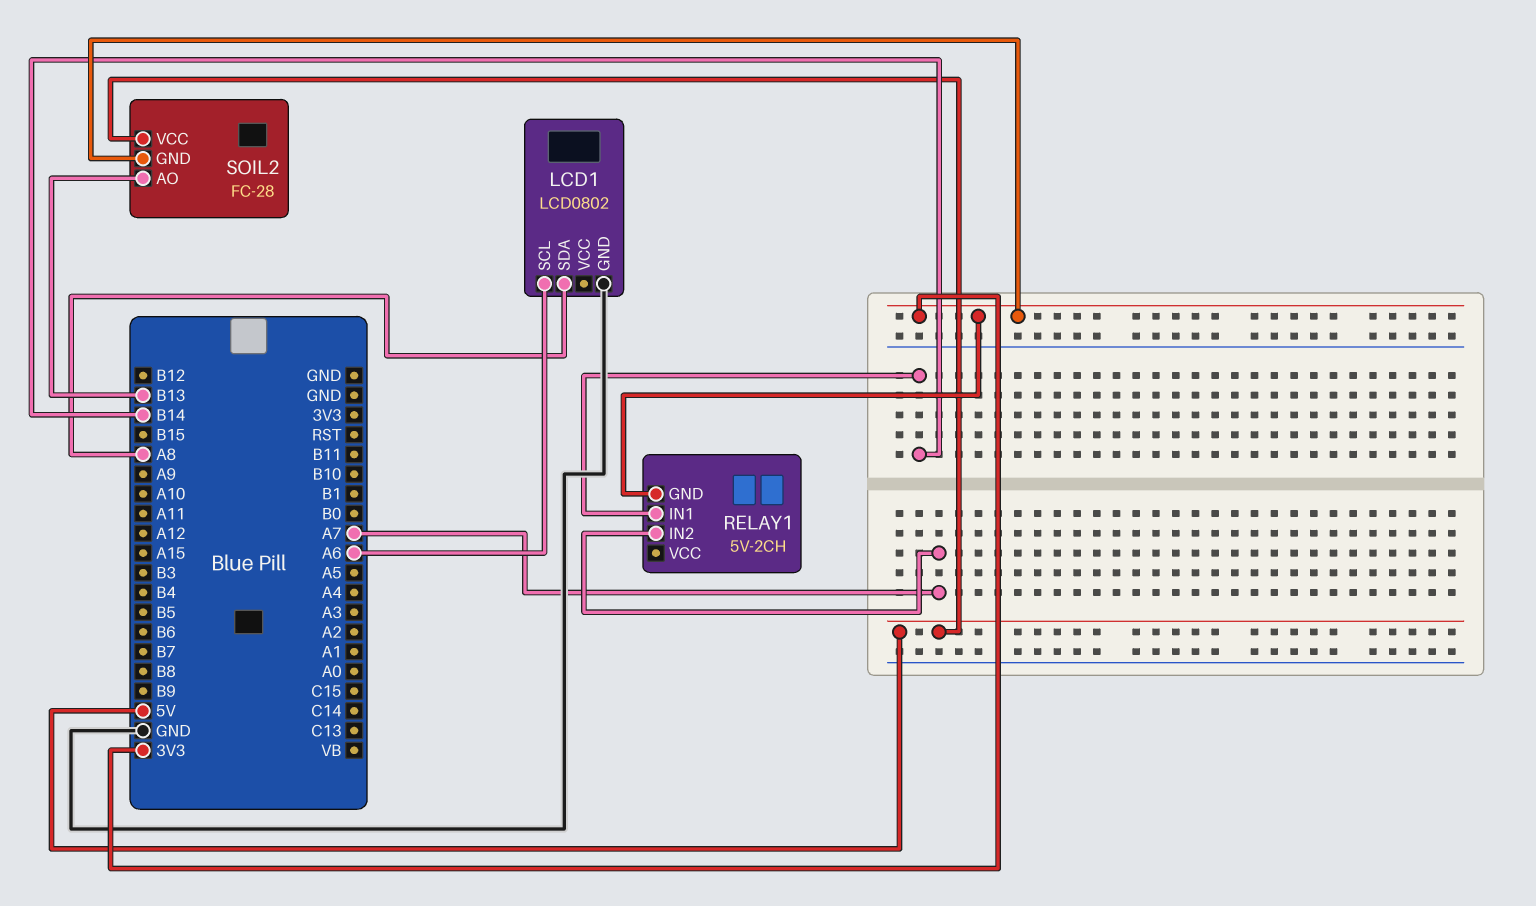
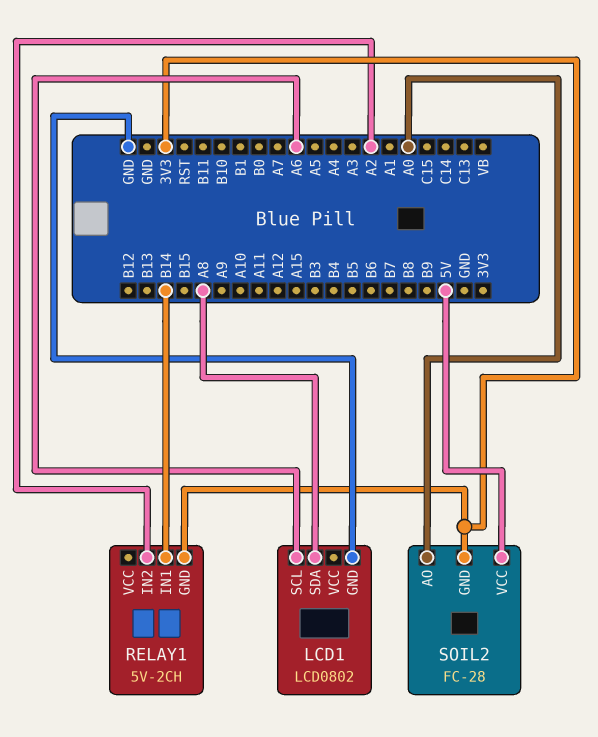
RELAY1 pin IN2: A7 -> A2
SOIL2 pin AO: B13 -> A0

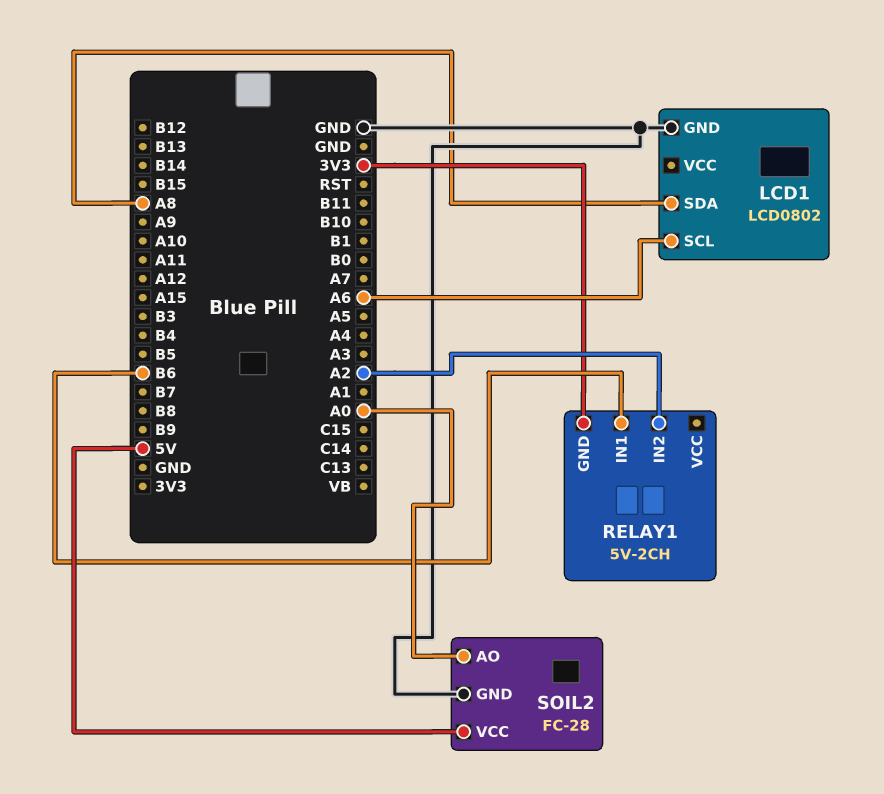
RELAY1 pin IN1: B14 -> B6
SOIL2 pin GND: 3V3 -> GND

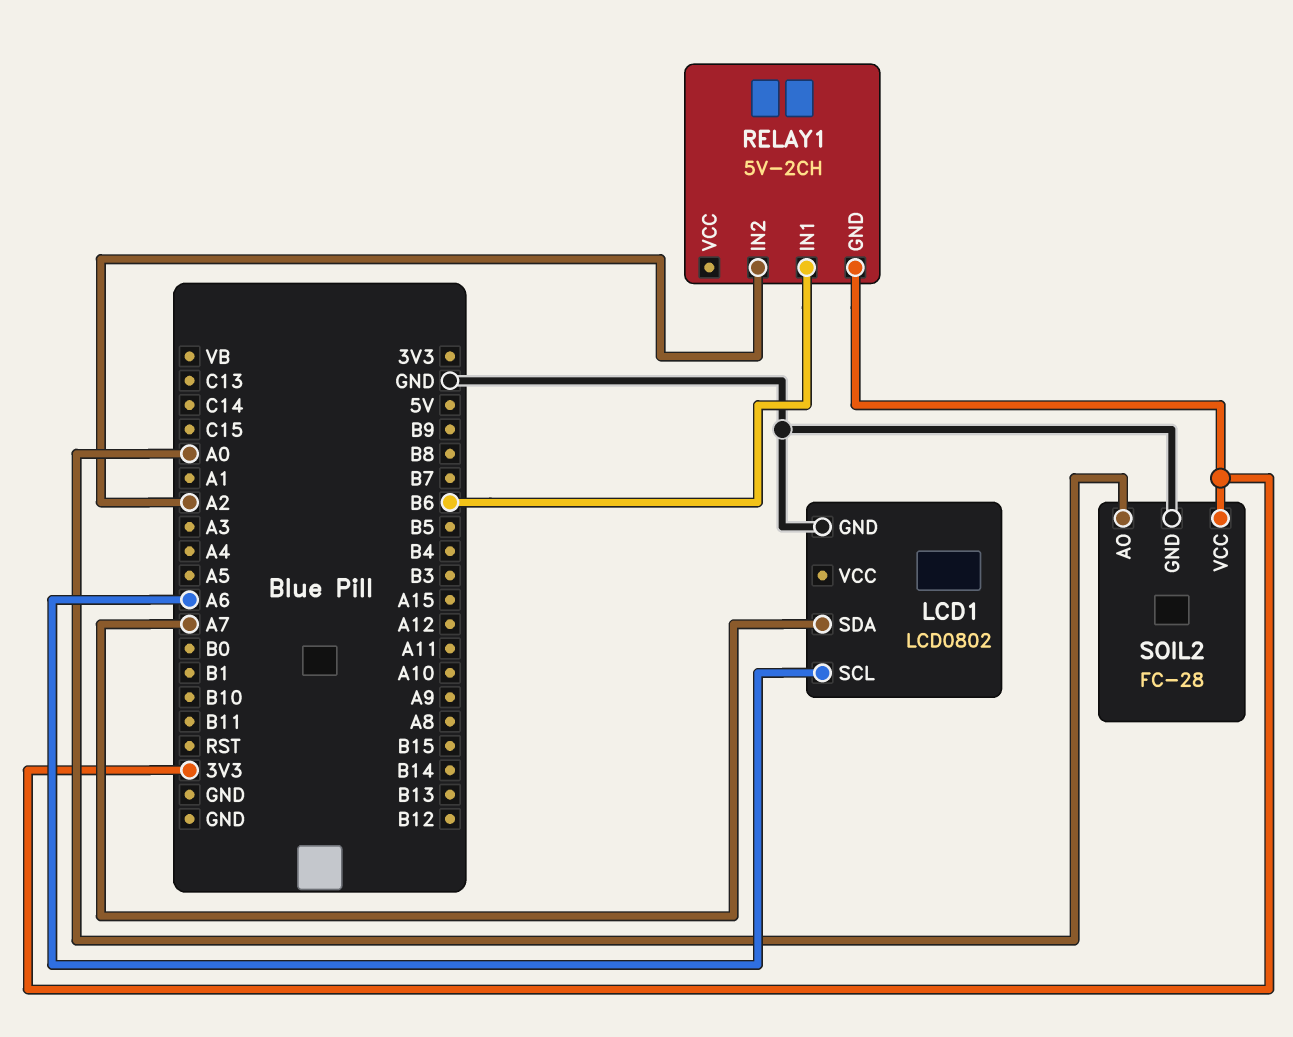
LCD1 pin SDA: A8 -> A7
SOIL2 pin VCC: 5V -> 3V3

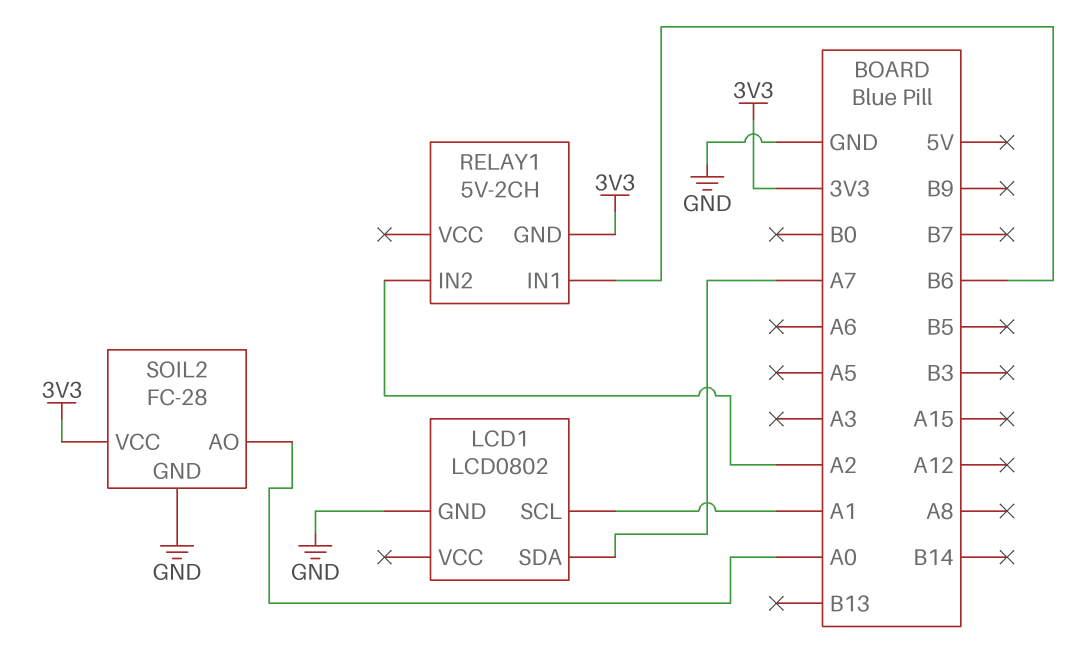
LCD1 pin SCL: A6 -> A1

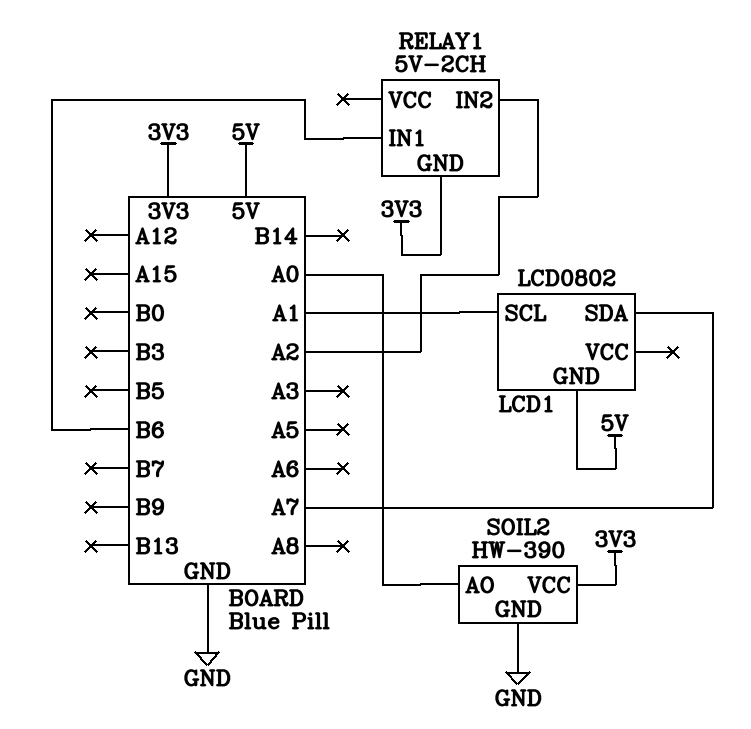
LCD1 pin GND: GND -> 5V
SOIL2: FC-28 -> HW-390

